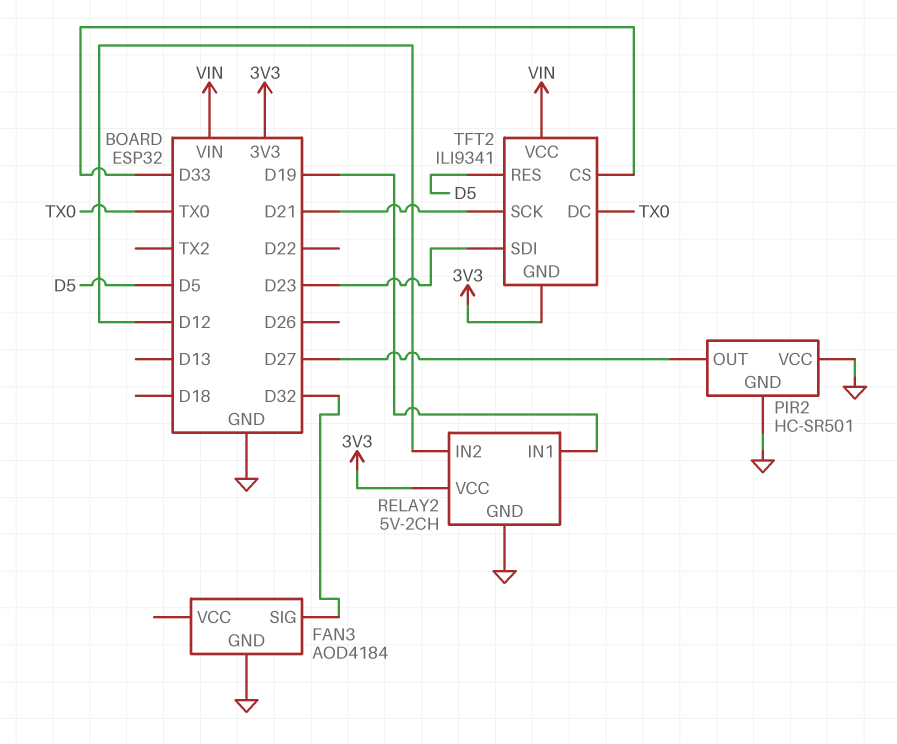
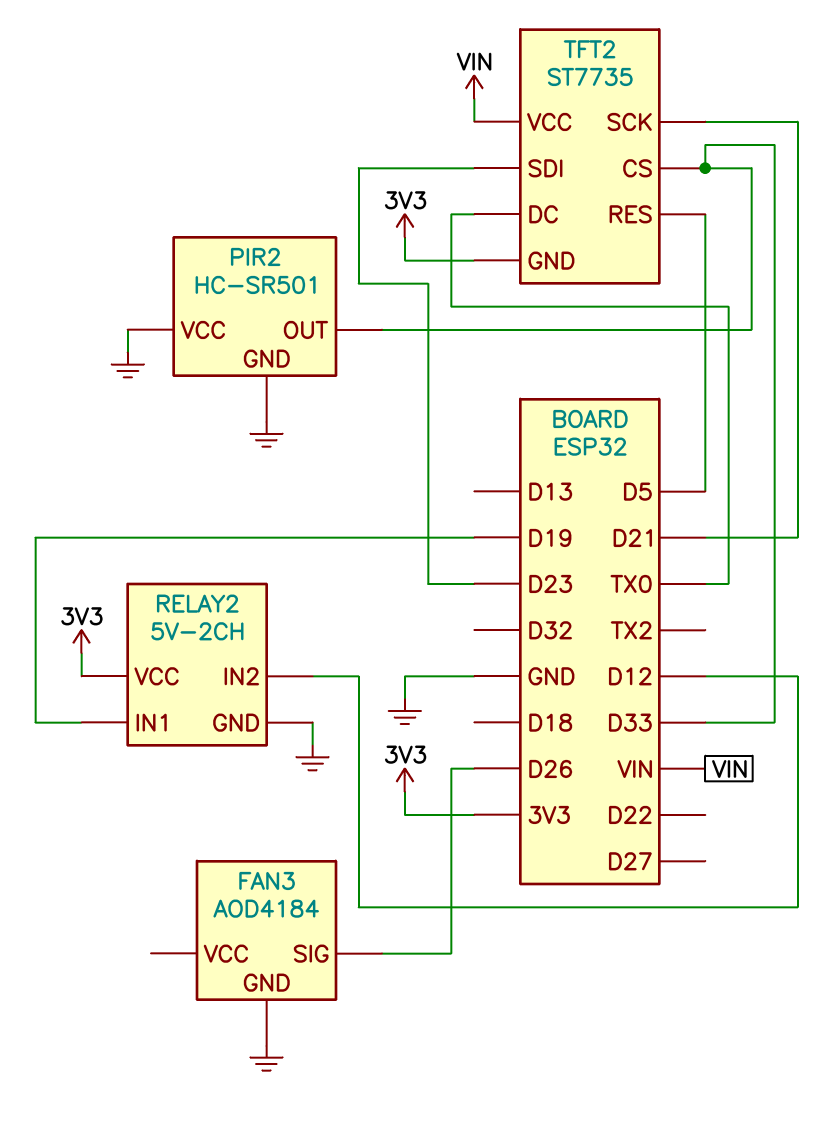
FAN3 pin SIG: D32 -> D26
PIR2 pin OUT: D27 -> D33
TFT2: ILI9341 -> ST7735

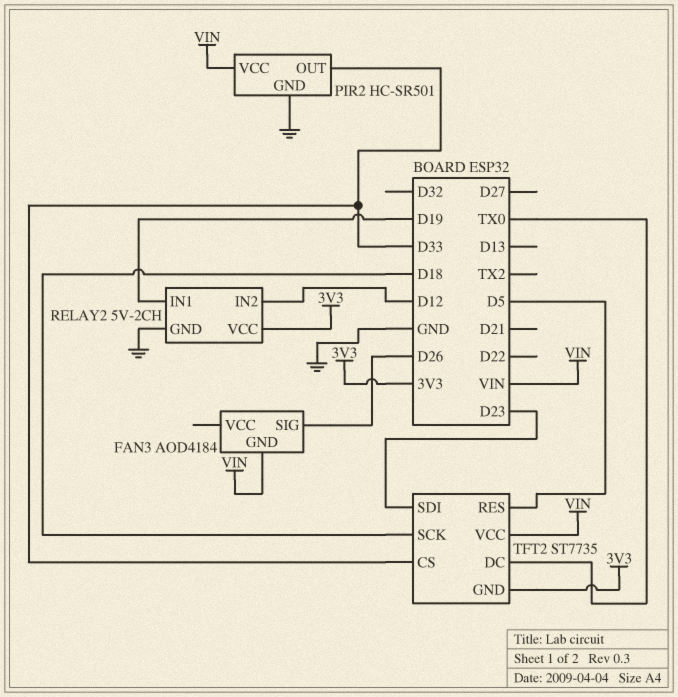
FAN3 pin GND: GND -> VIN
PIR2 pin VCC: GND -> VIN
TFT2 pin SCK: D21 -> D18

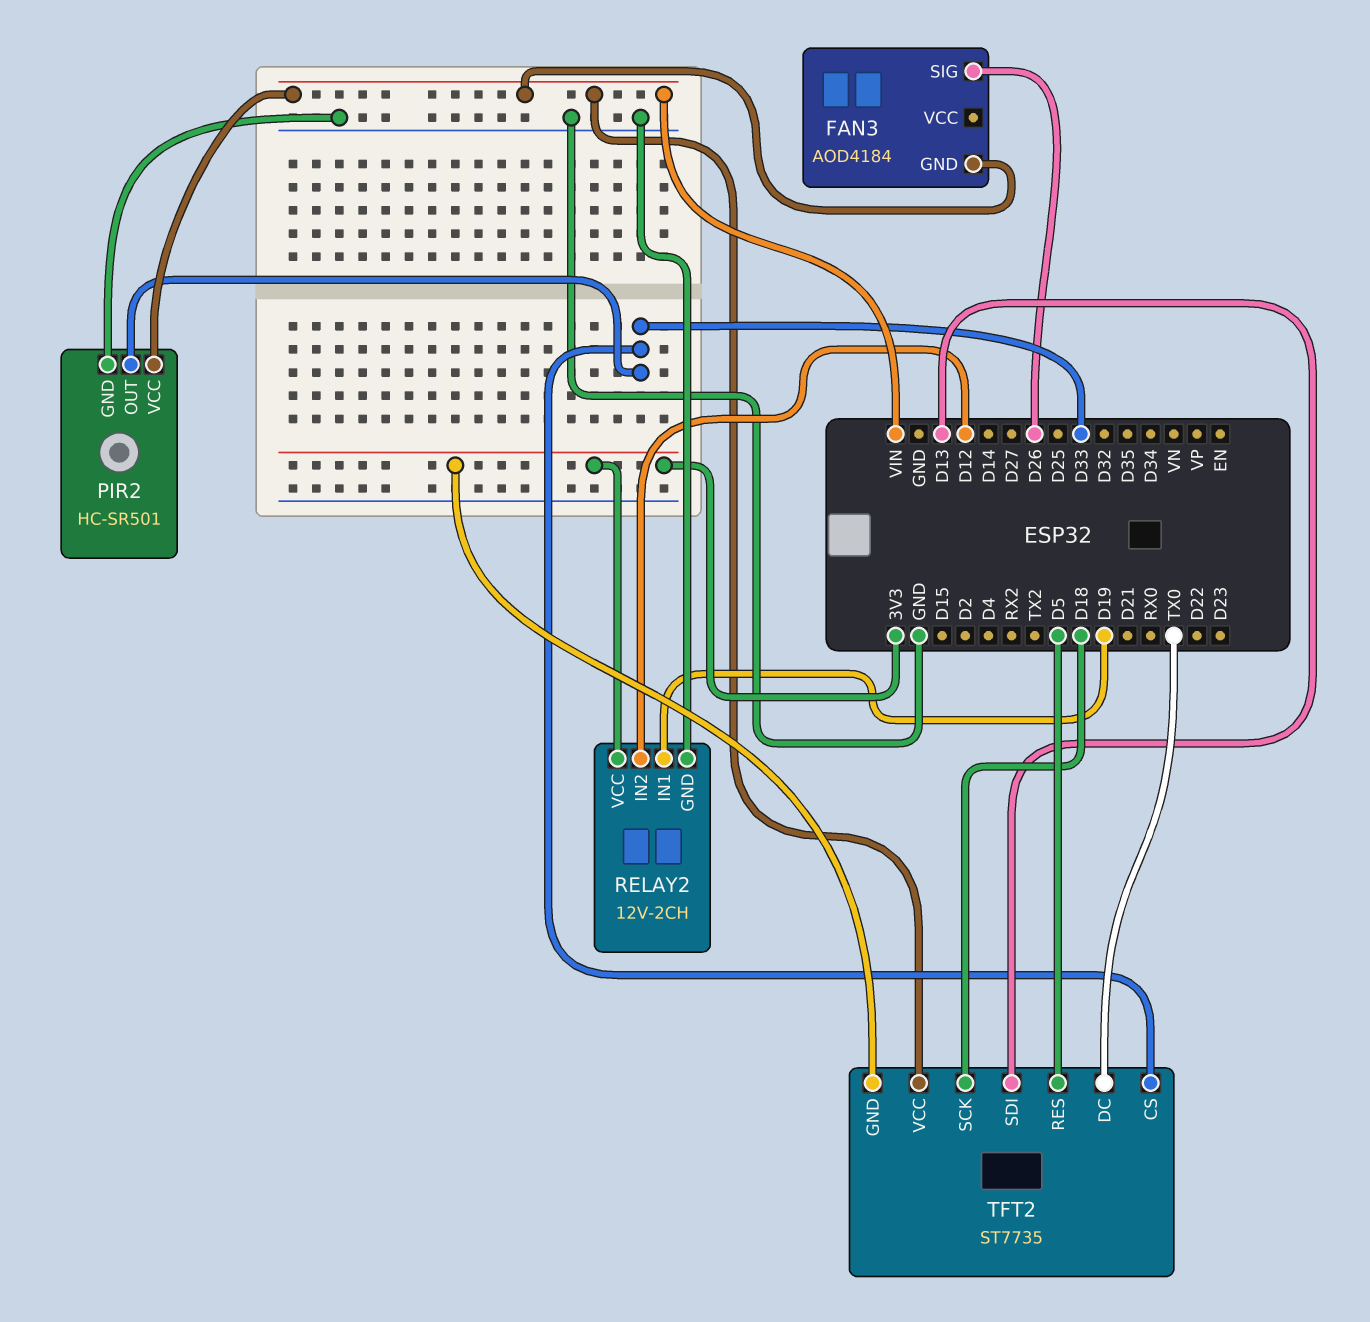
RELAY2: 5V-2CH -> 12V-2CH
TFT2 pin SDI: D23 -> D13

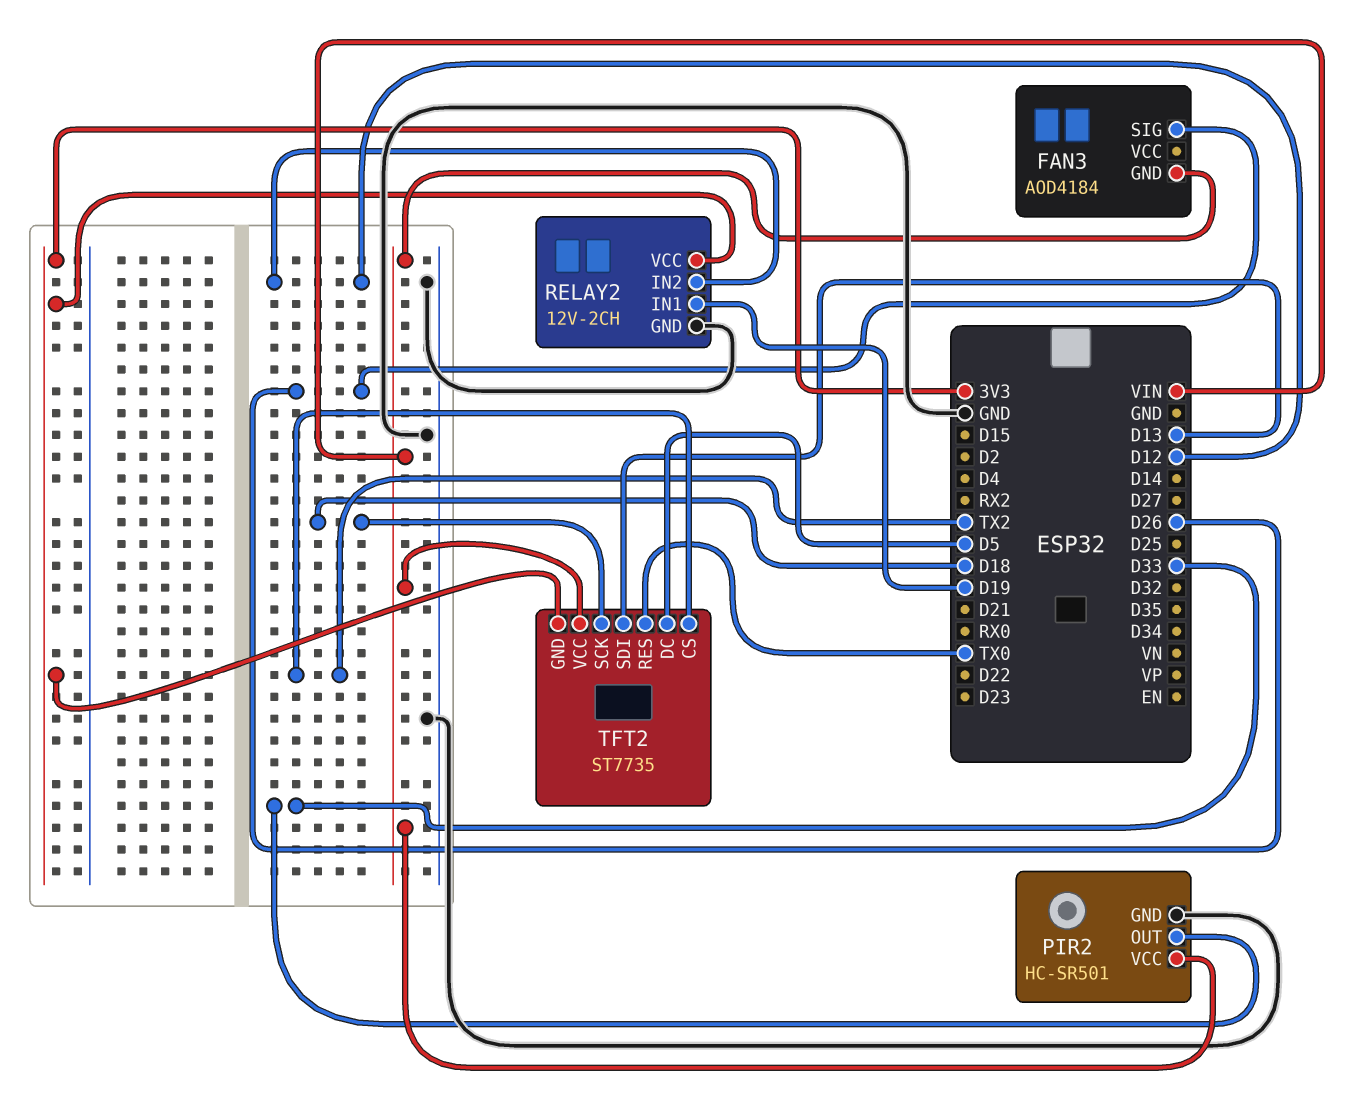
TFT2 pin CS: D33 -> TX2
TFT2 pin DC: TX0 -> D5
TFT2 pin RES: D5 -> TX0

